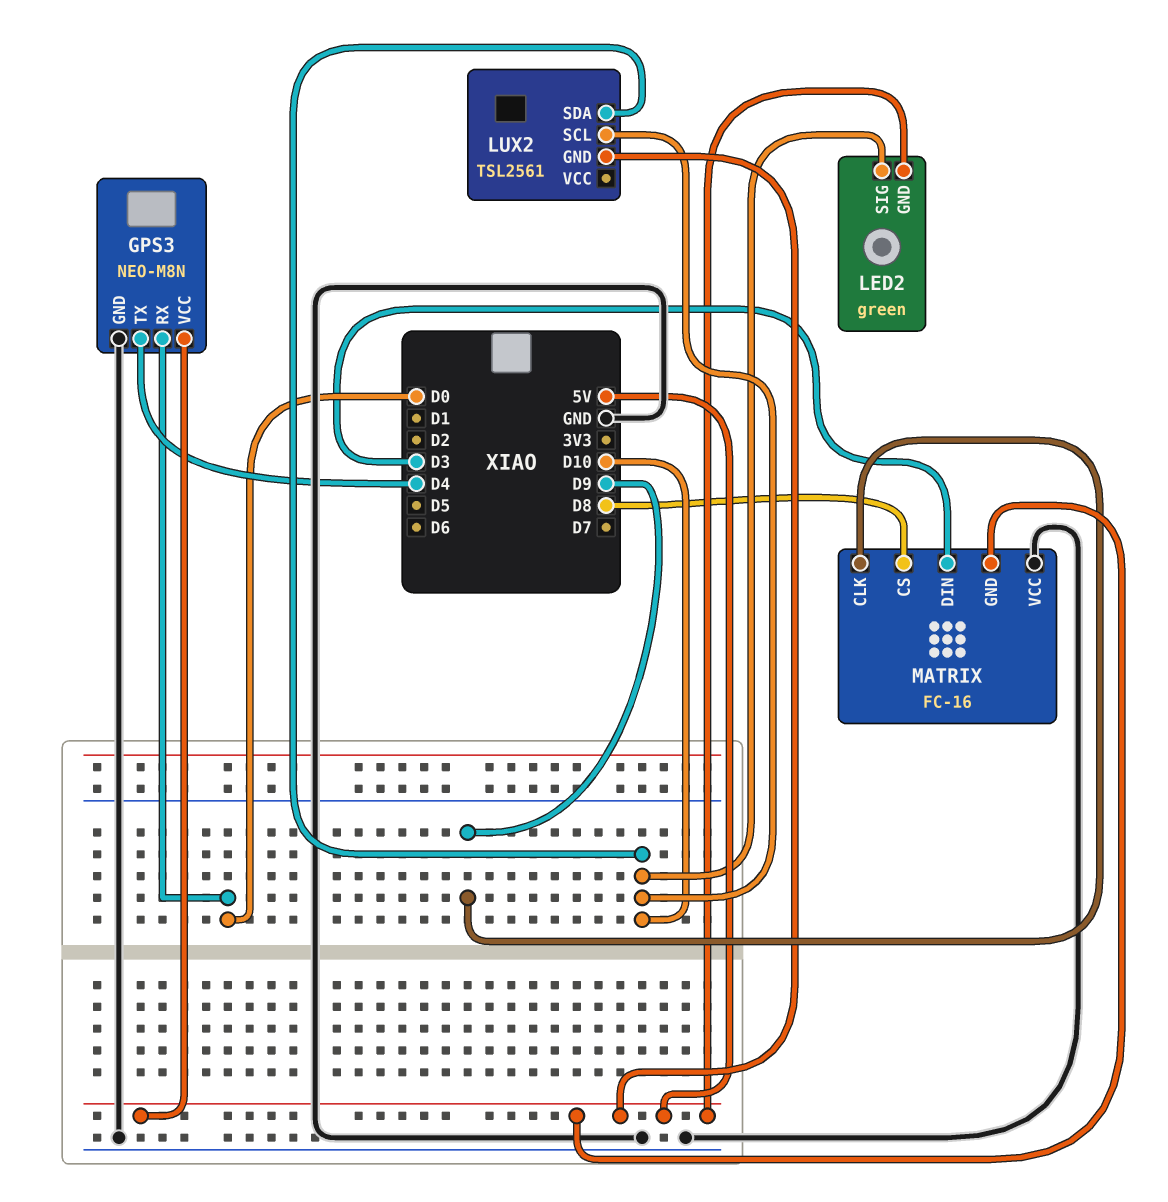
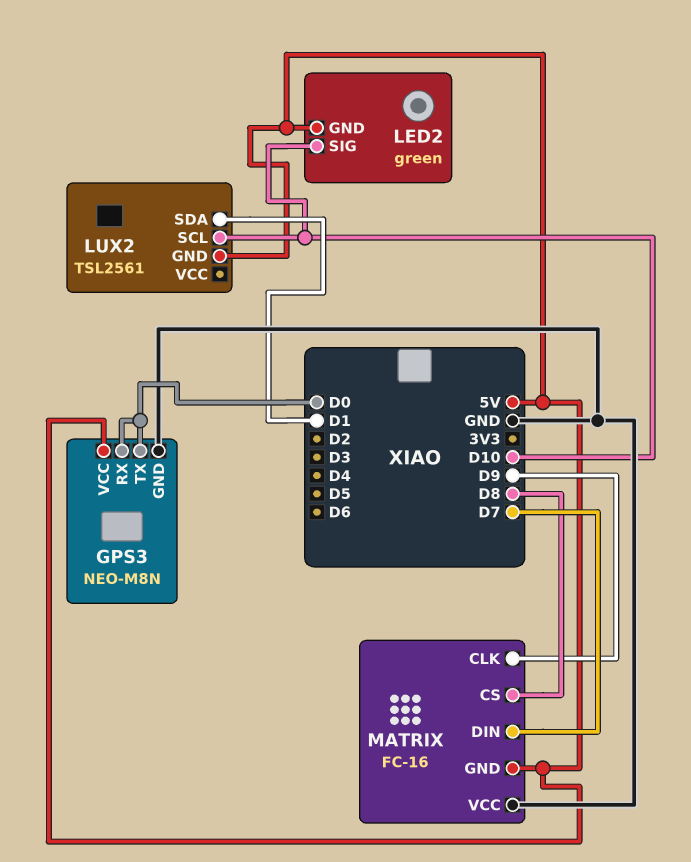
GPS3 pin TX: D4 -> D0
LUX2 pin SDA: D10 -> D1
MATRIX pin DIN: D3 -> D7

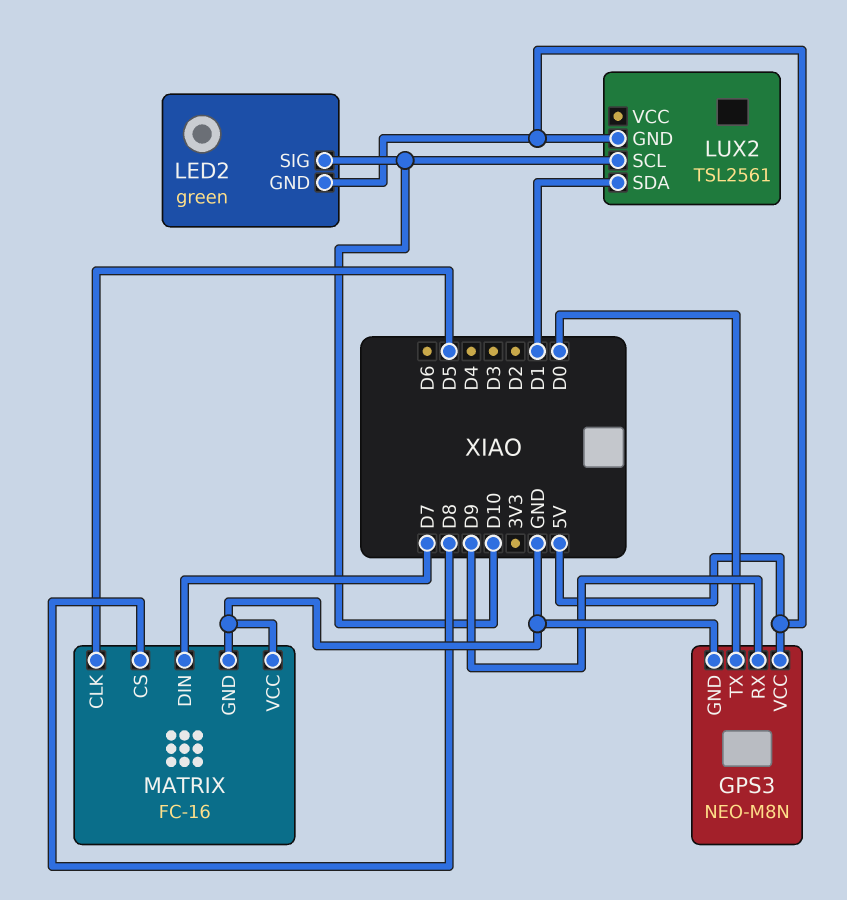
GPS3 pin RX: D0 -> D9
MATRIX pin CLK: D9 -> D5
MATRIX pin GND: 5V -> GND

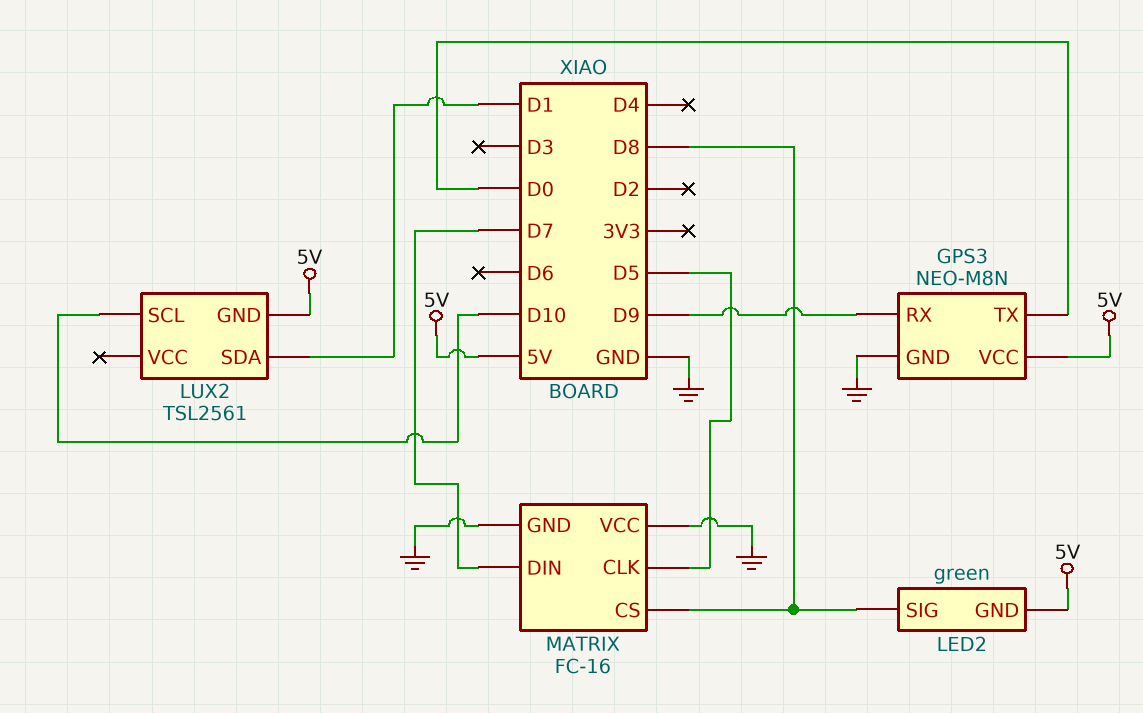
LED2 pin SIG: D10 -> D8

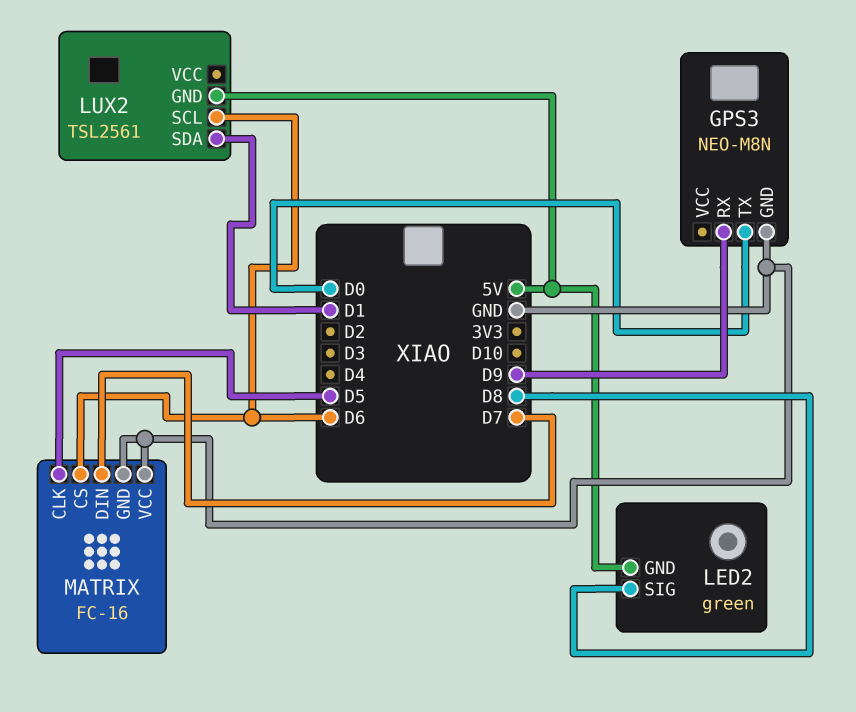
GPS3 pin VCC: 5V -> none
LUX2 pin SCL: D10 -> D6
MATRIX pin CS: D8 -> D6

